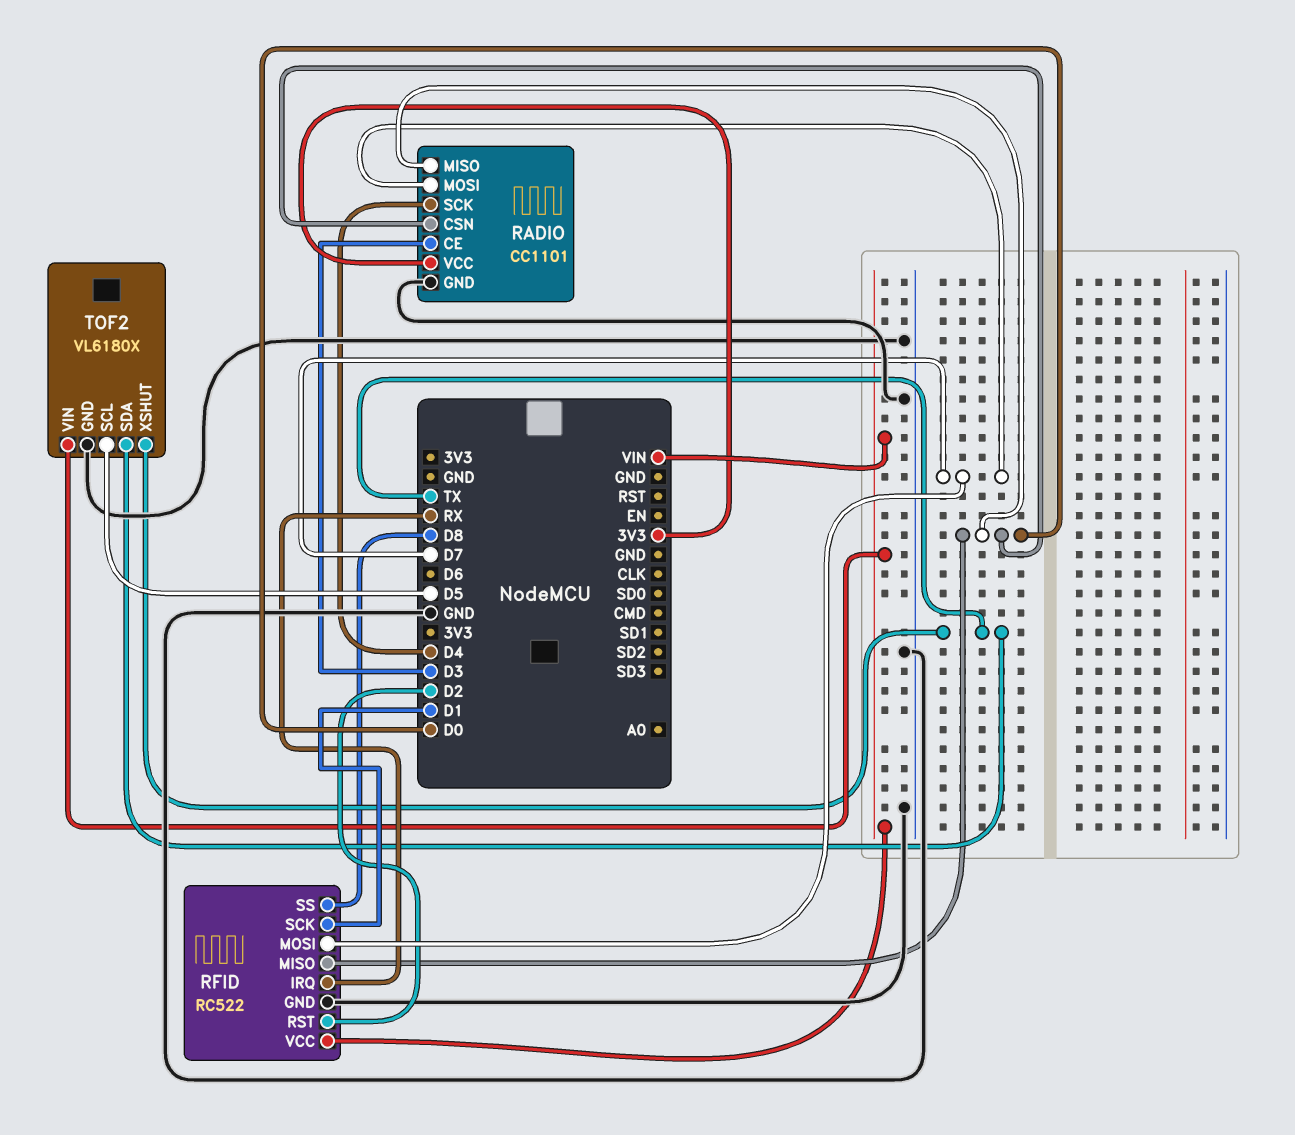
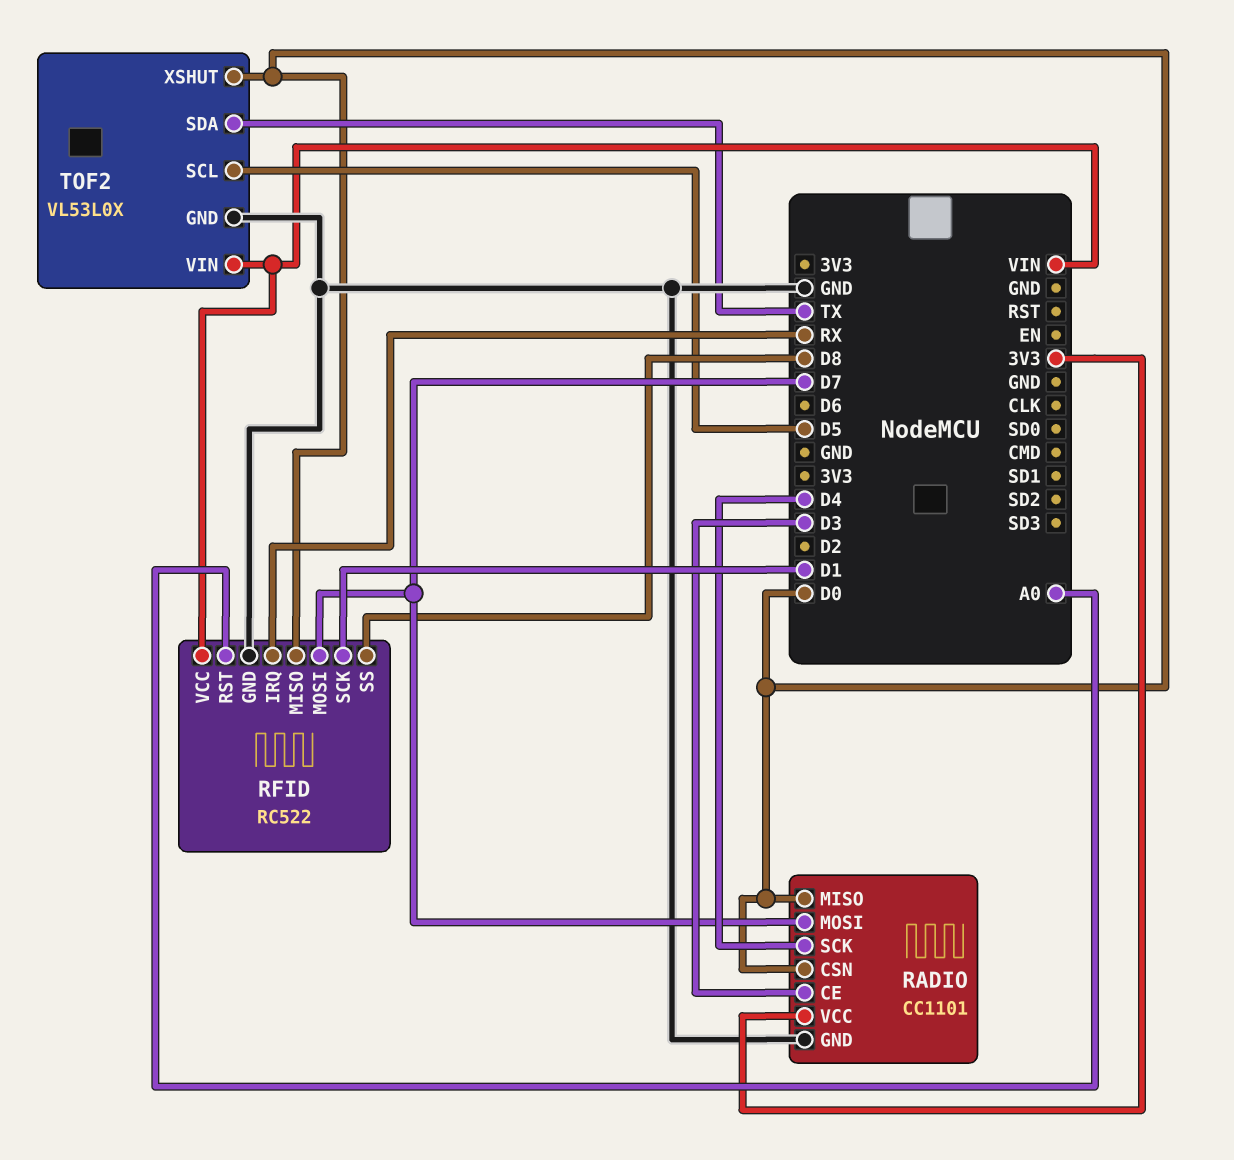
RFID pin RST: D2 -> A0
TOF2: VL6180X -> VL53L0X
TOF2 pin XSHUT: TX -> D0

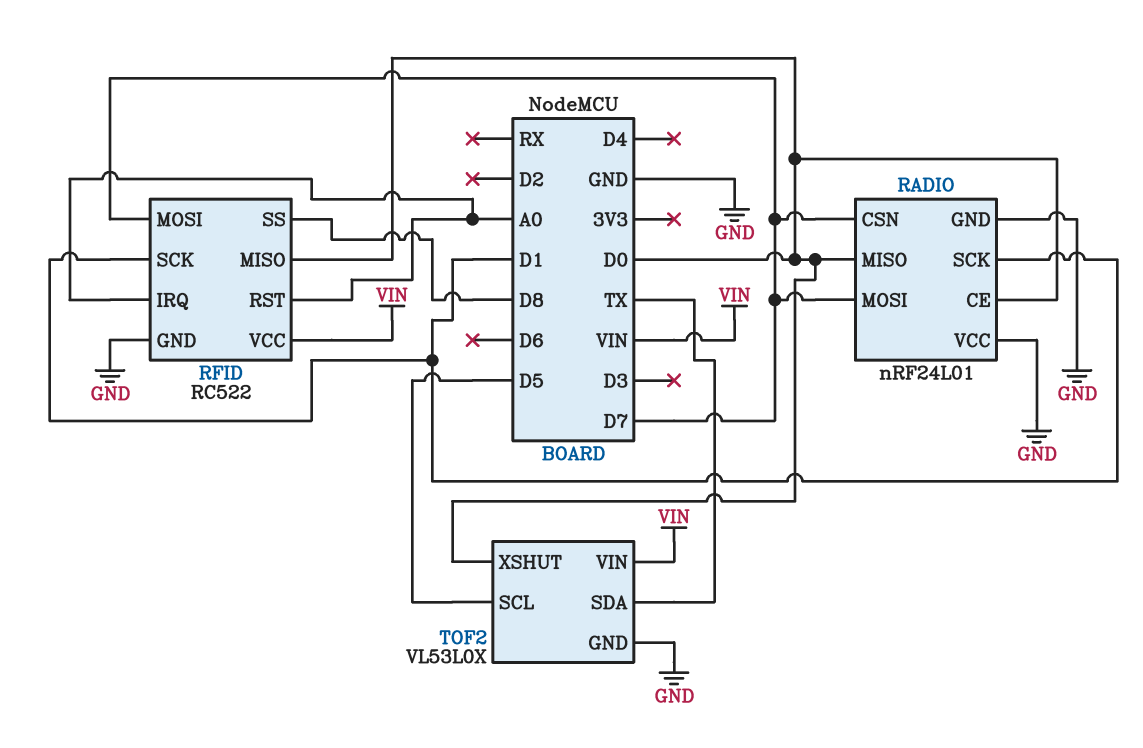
RADIO: CC1101 -> nRF24L01
RADIO pin CE: D3 -> D0
RADIO pin CSN: D0 -> D7
RADIO pin SCK: D4 -> D1
RADIO pin VCC: 3V3 -> GND
RFID pin IRQ: RX -> A0

